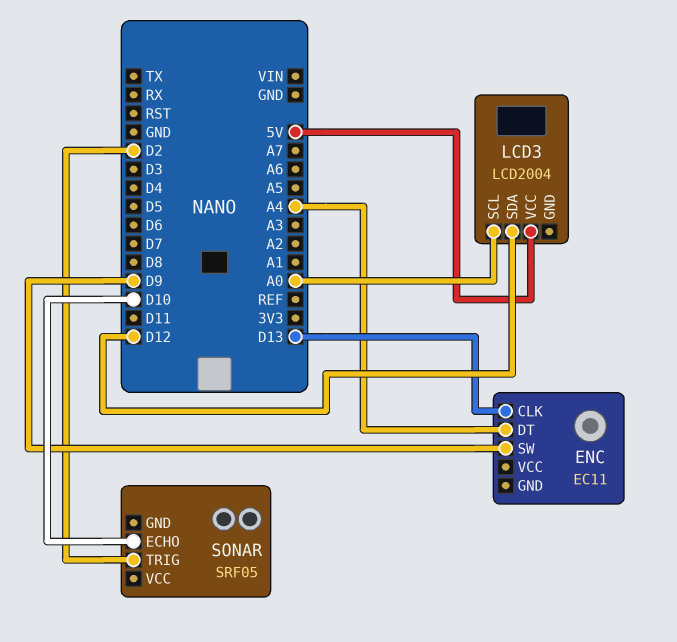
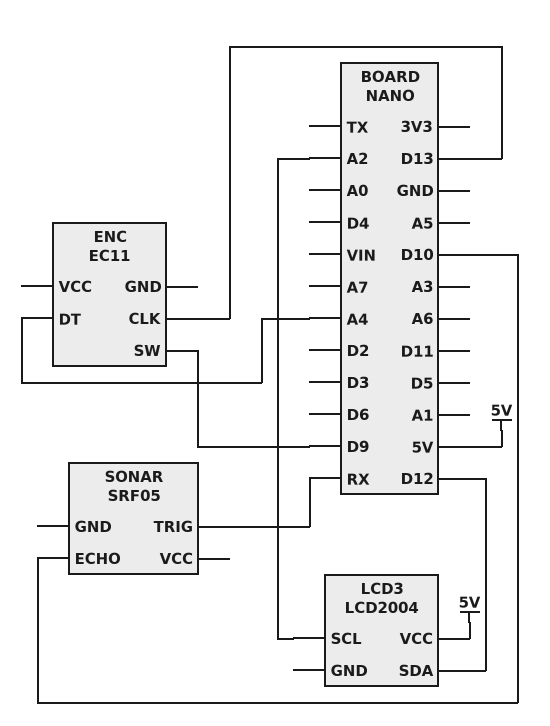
LCD3 pin SCL: A0 -> A2
SONAR pin TRIG: D2 -> RX

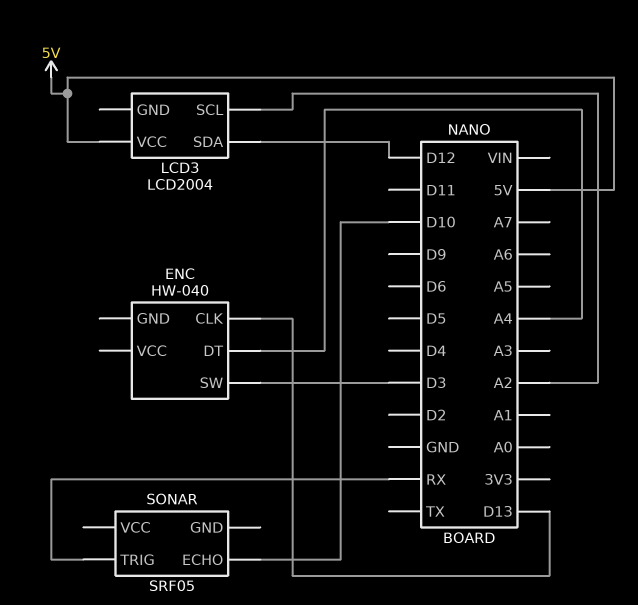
ENC: EC11 -> HW-040
ENC pin SW: D9 -> D3

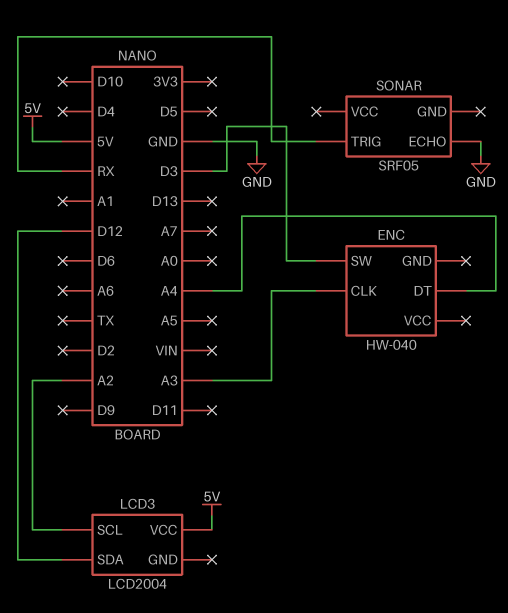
ENC pin CLK: D13 -> A3
SONAR pin ECHO: D10 -> GND

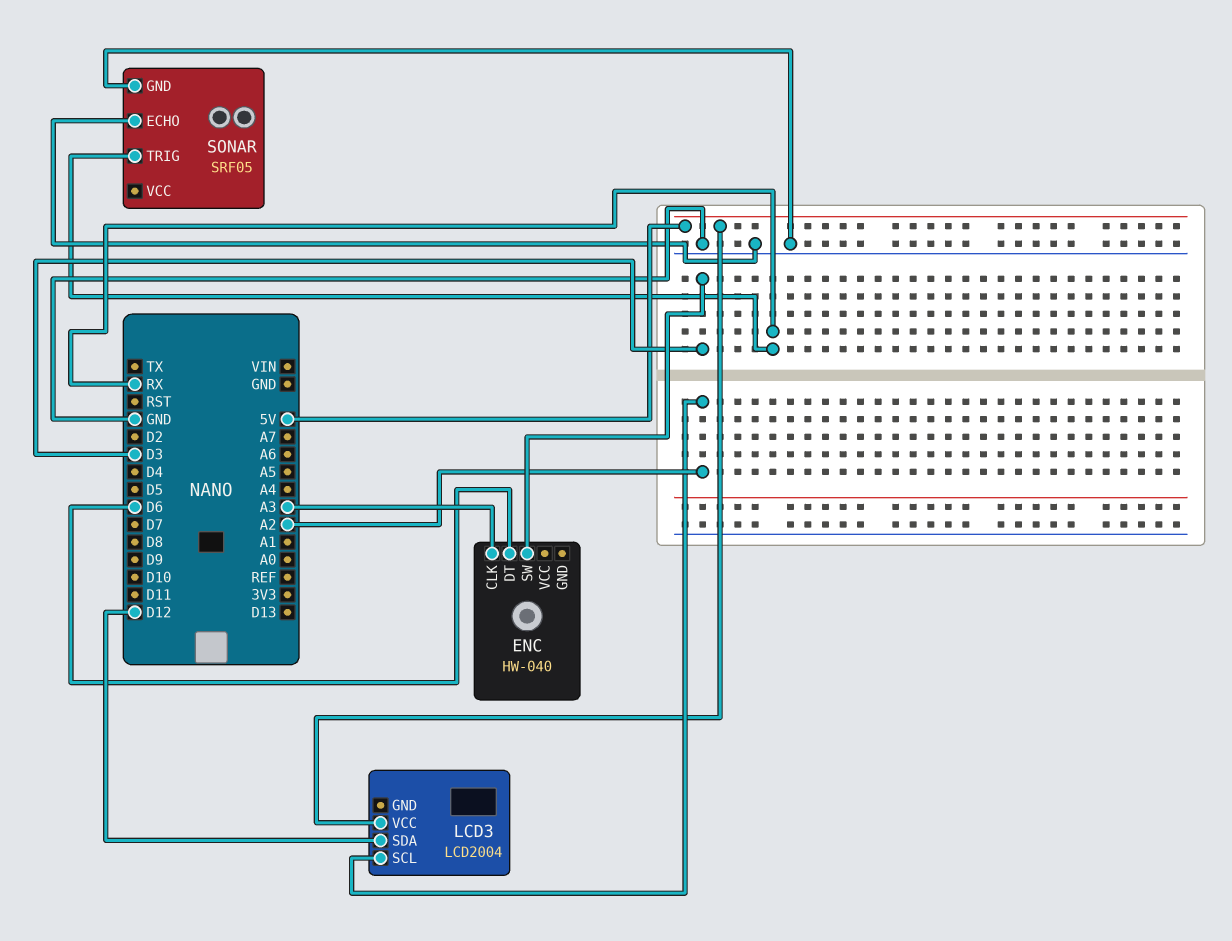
ENC pin DT: A4 -> D6
SONAR pin GND: none -> GND

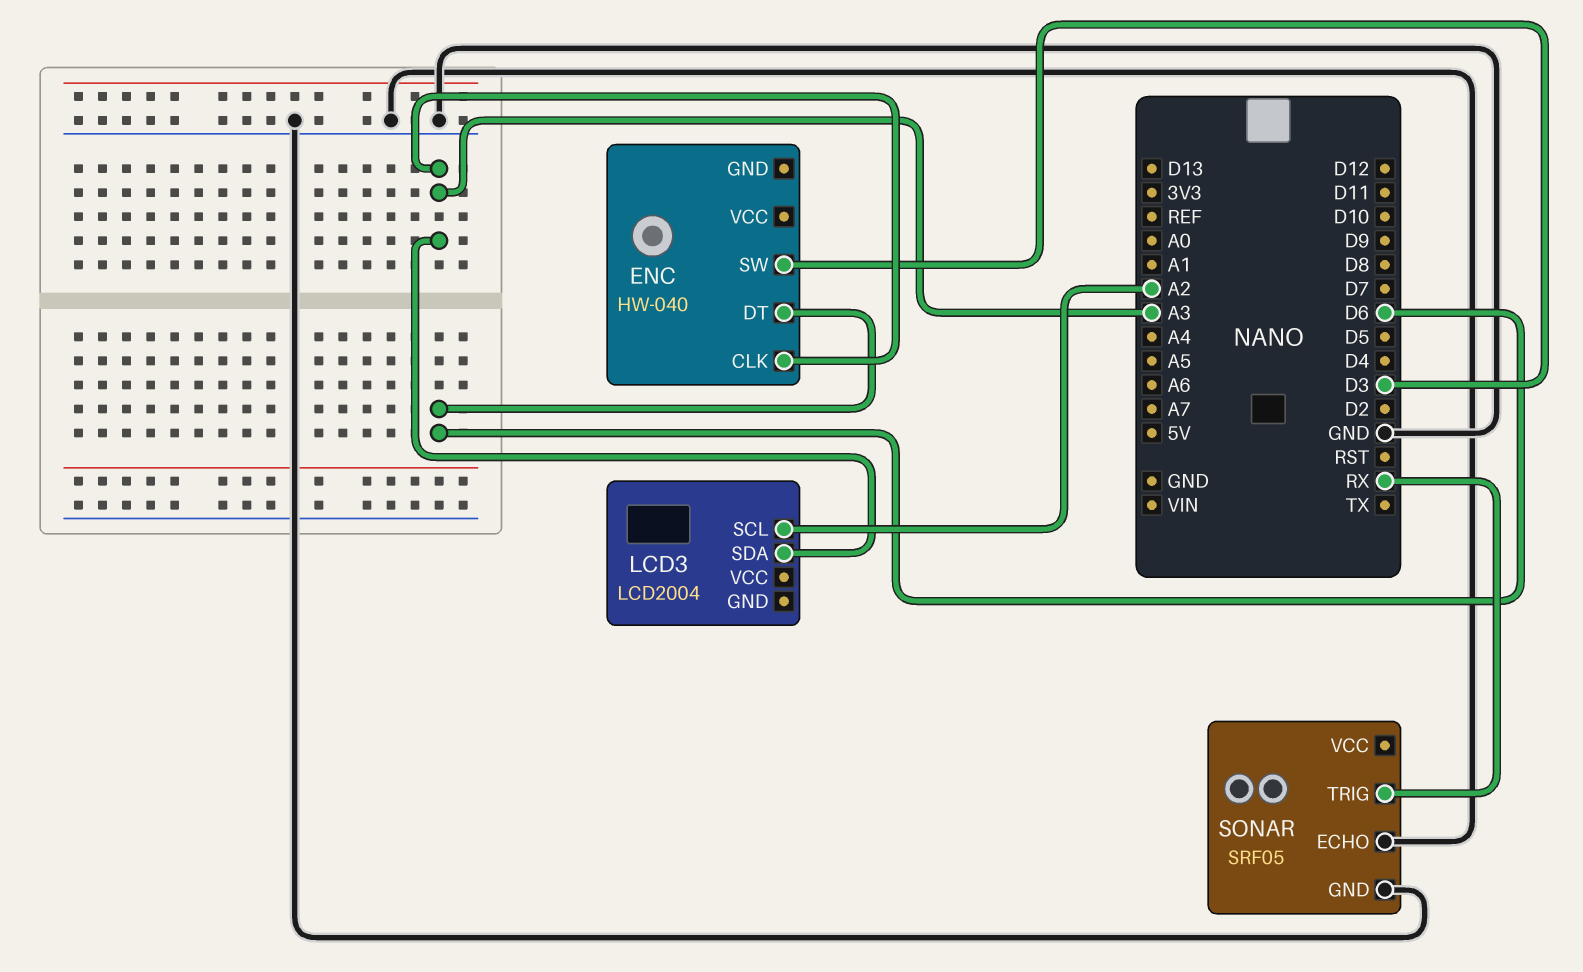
LCD3 pin SDA: D12 -> A3
LCD3 pin VCC: 5V -> none

